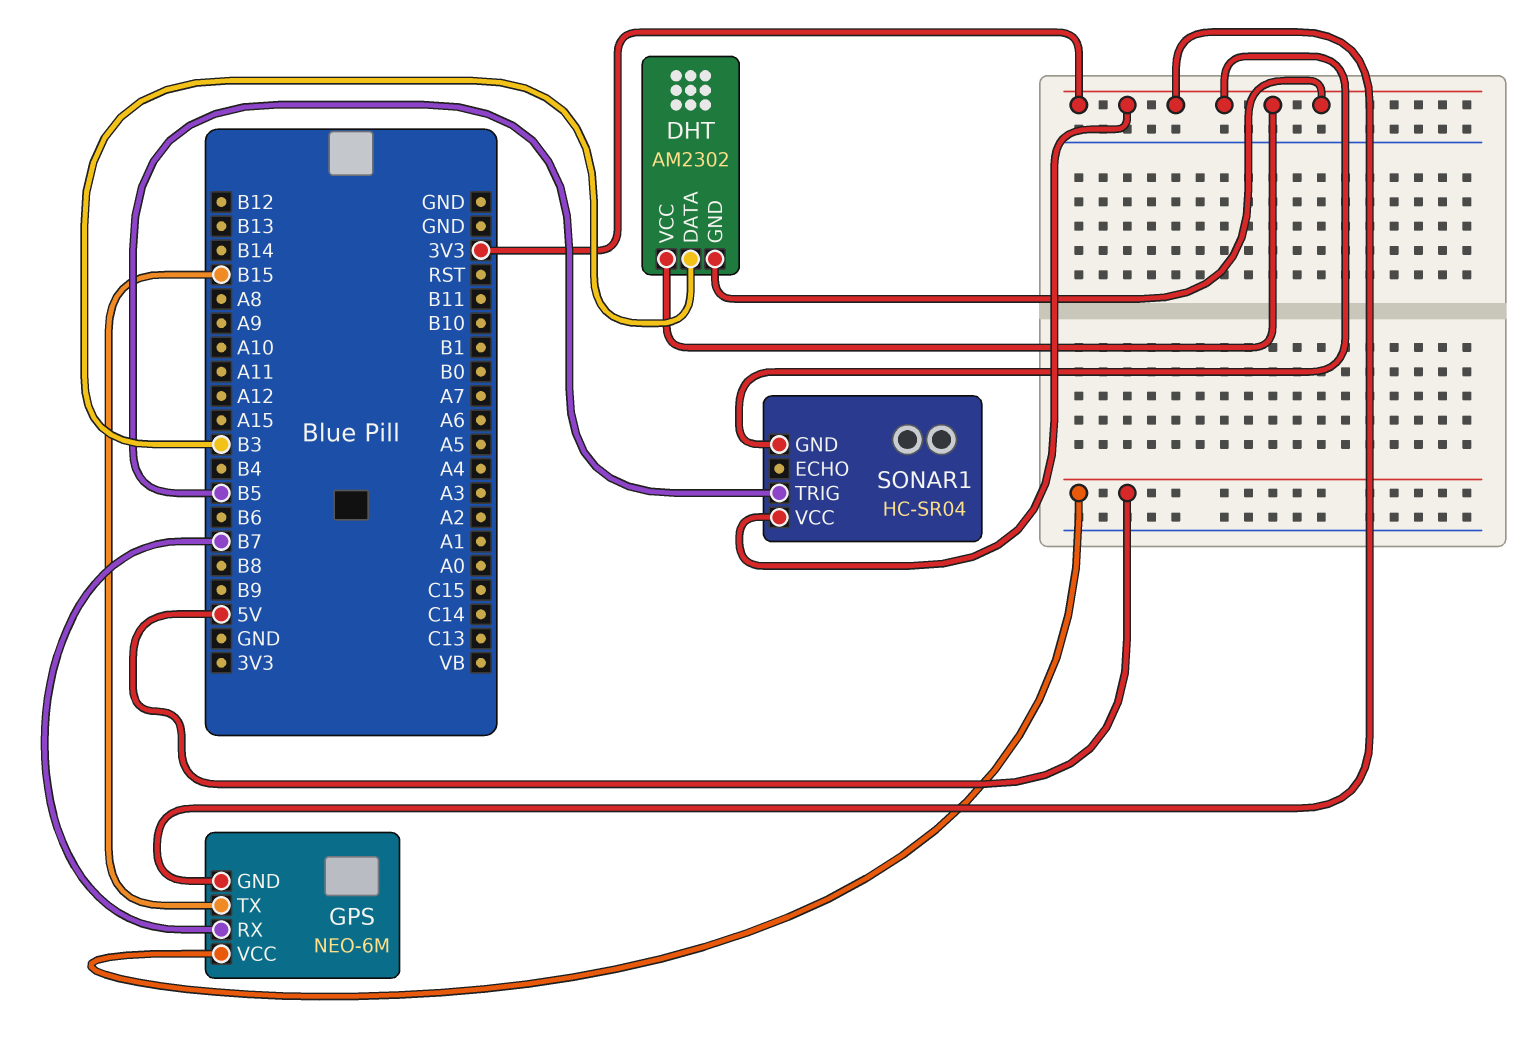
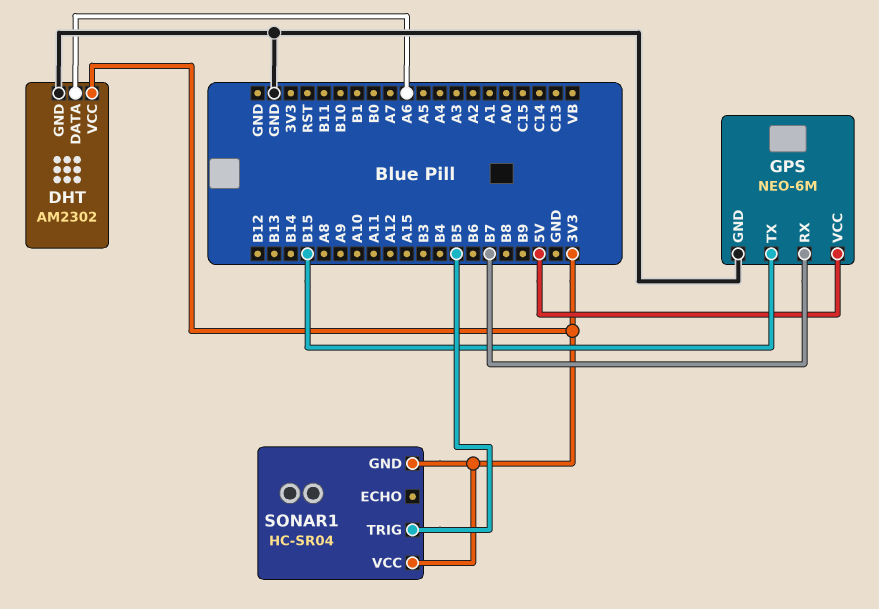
DHT pin DATA: B3 -> A6
DHT pin GND: 3V3 -> GND
GPS pin GND: 3V3 -> GND

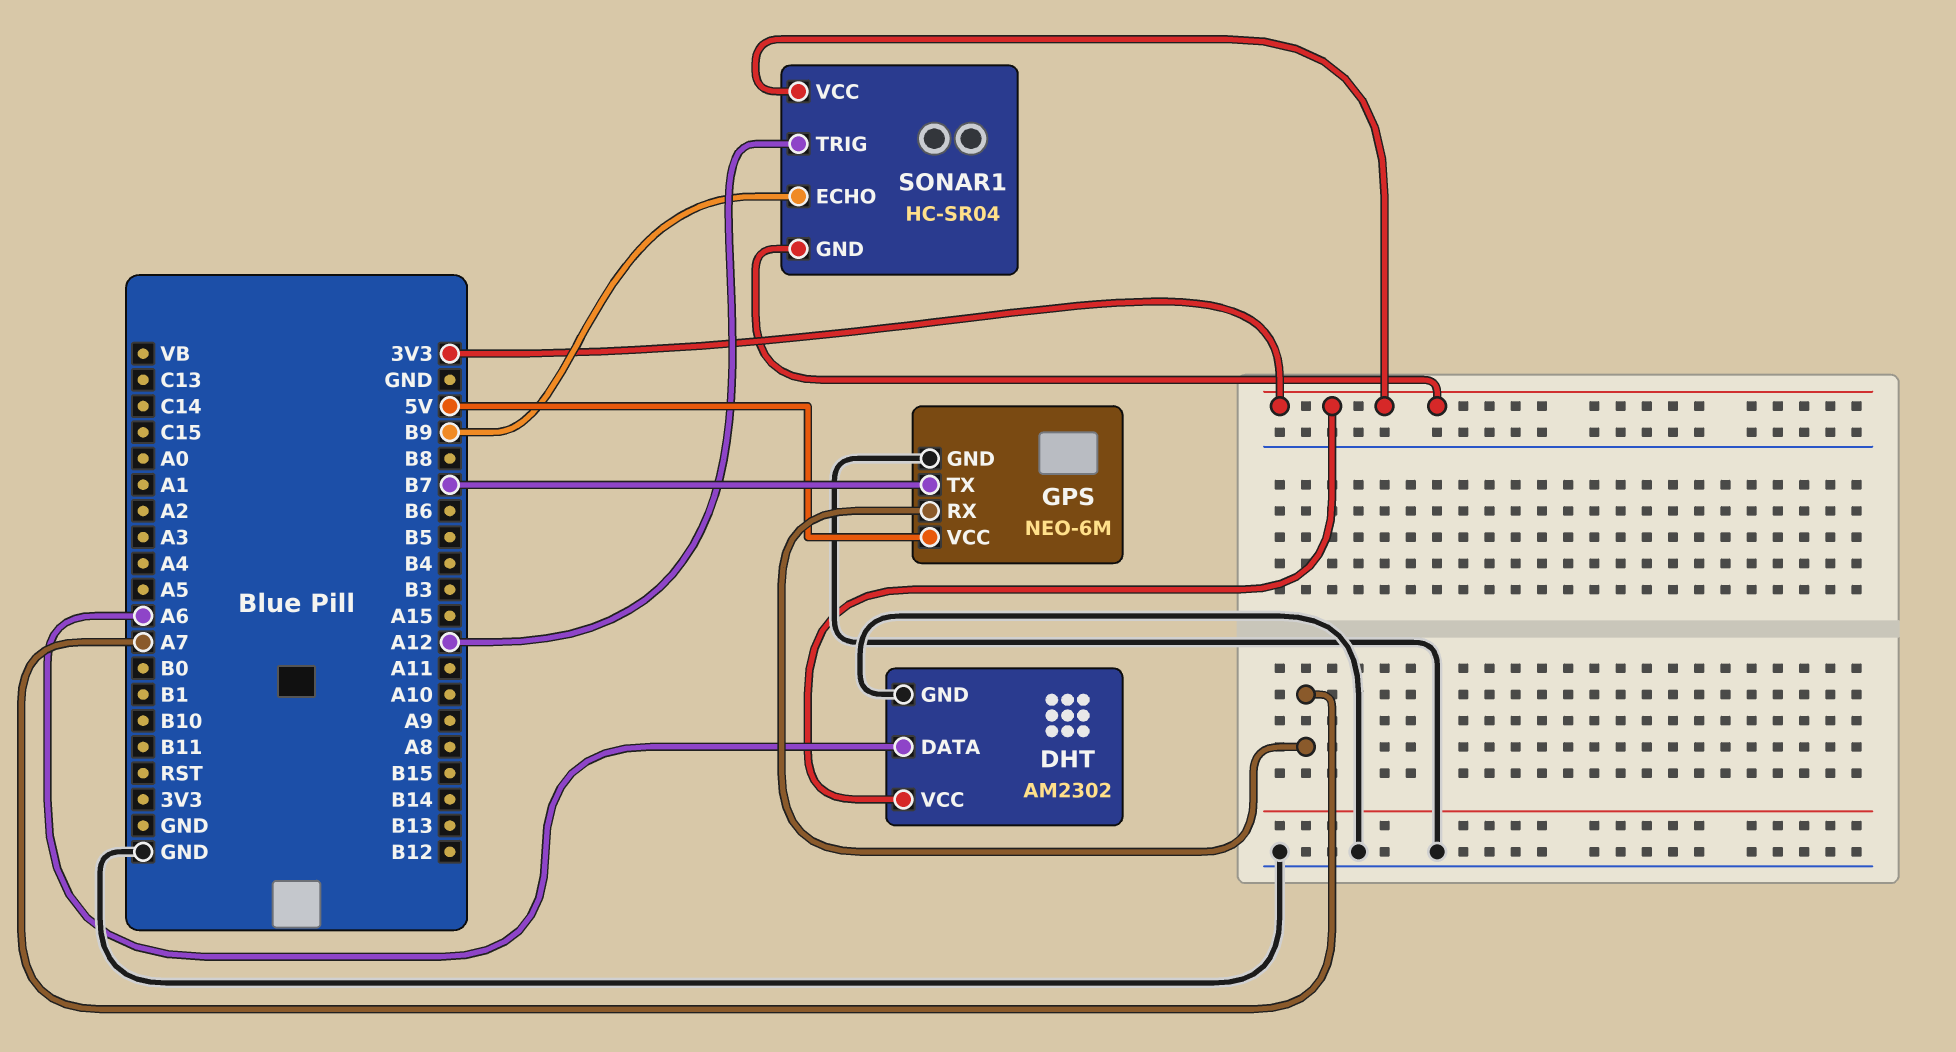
GPS pin RX: B7 -> A7
GPS pin TX: B15 -> B7
SONAR1 pin ECHO: none -> B9
SONAR1 pin TRIG: B5 -> A12

